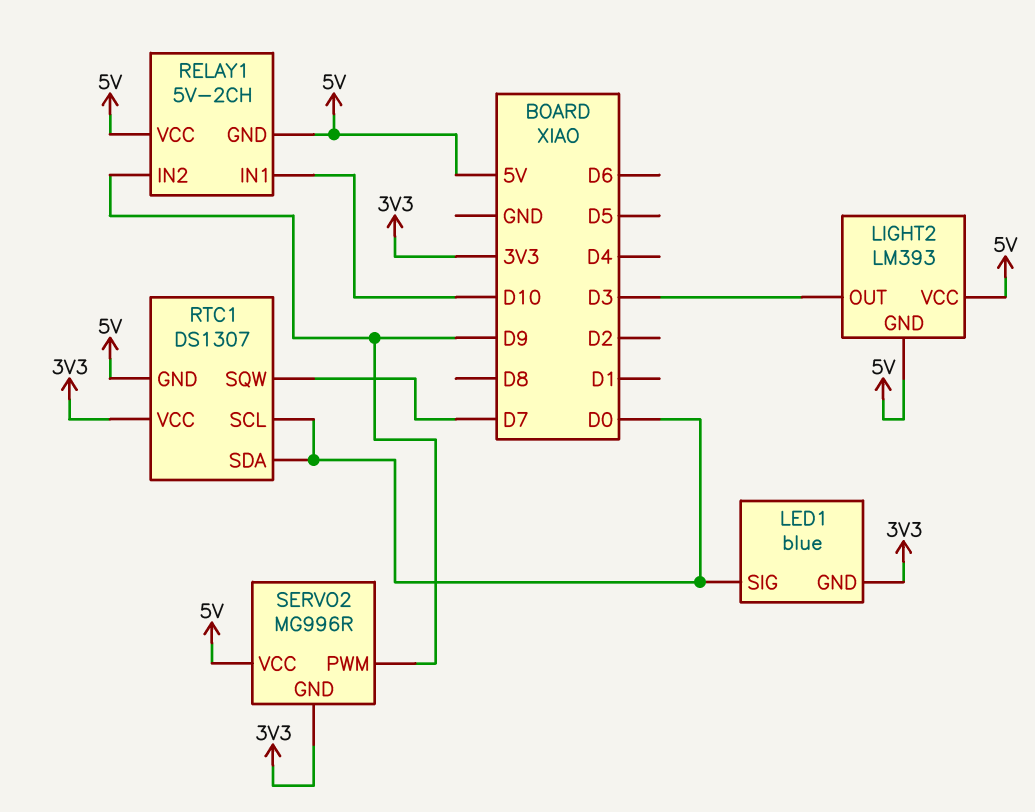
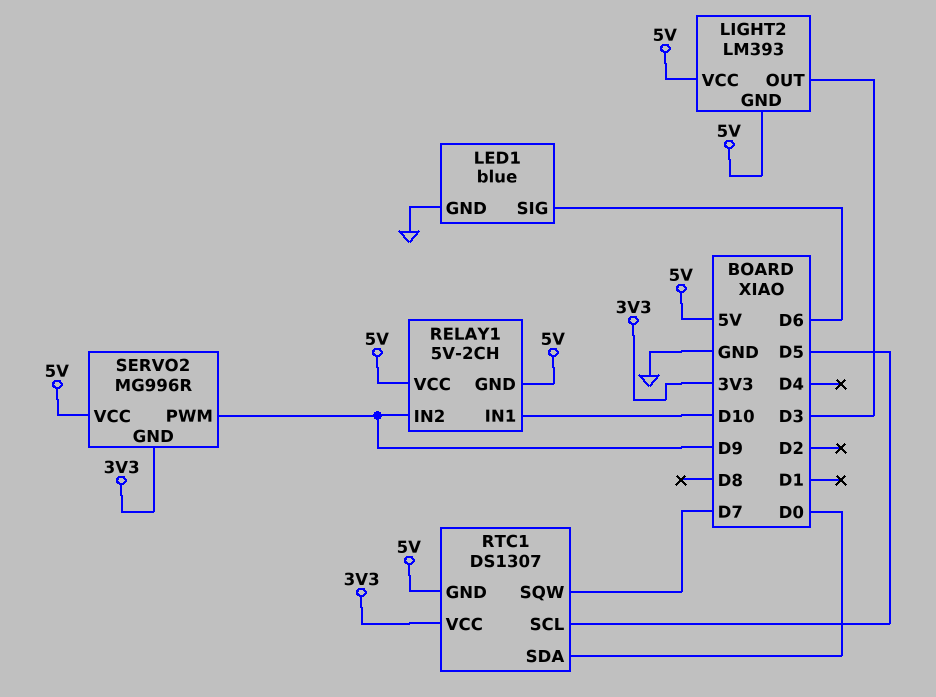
LED1 pin GND: 3V3 -> GND
LED1 pin SIG: D0 -> D6
RTC1 pin SCL: D0 -> D5

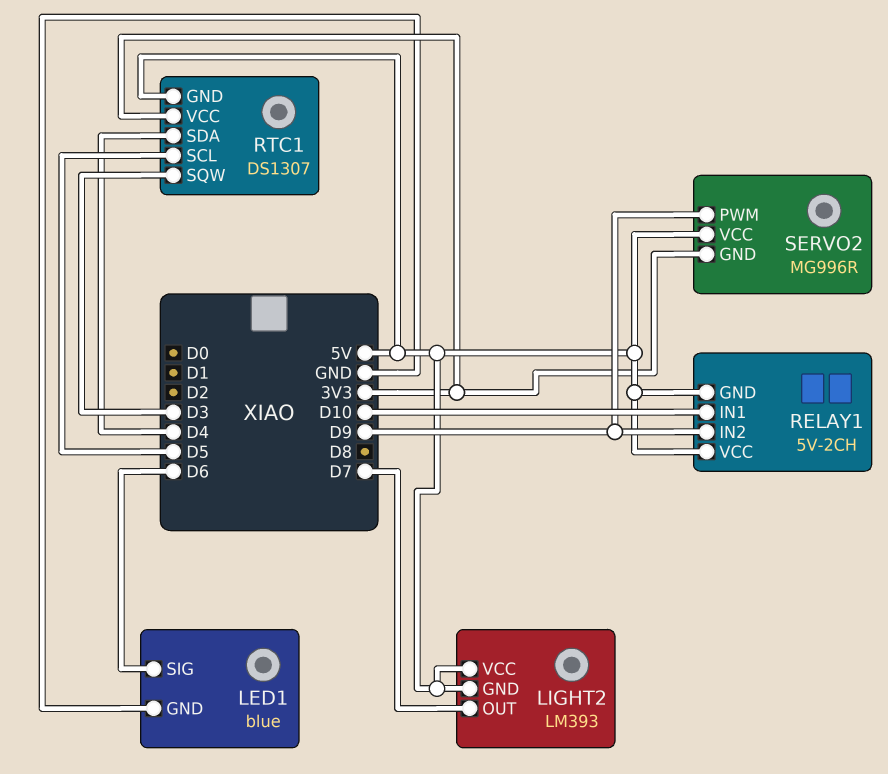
LIGHT2 pin OUT: D3 -> D7
RTC1 pin SDA: D0 -> D4
RTC1 pin SQW: D7 -> D3

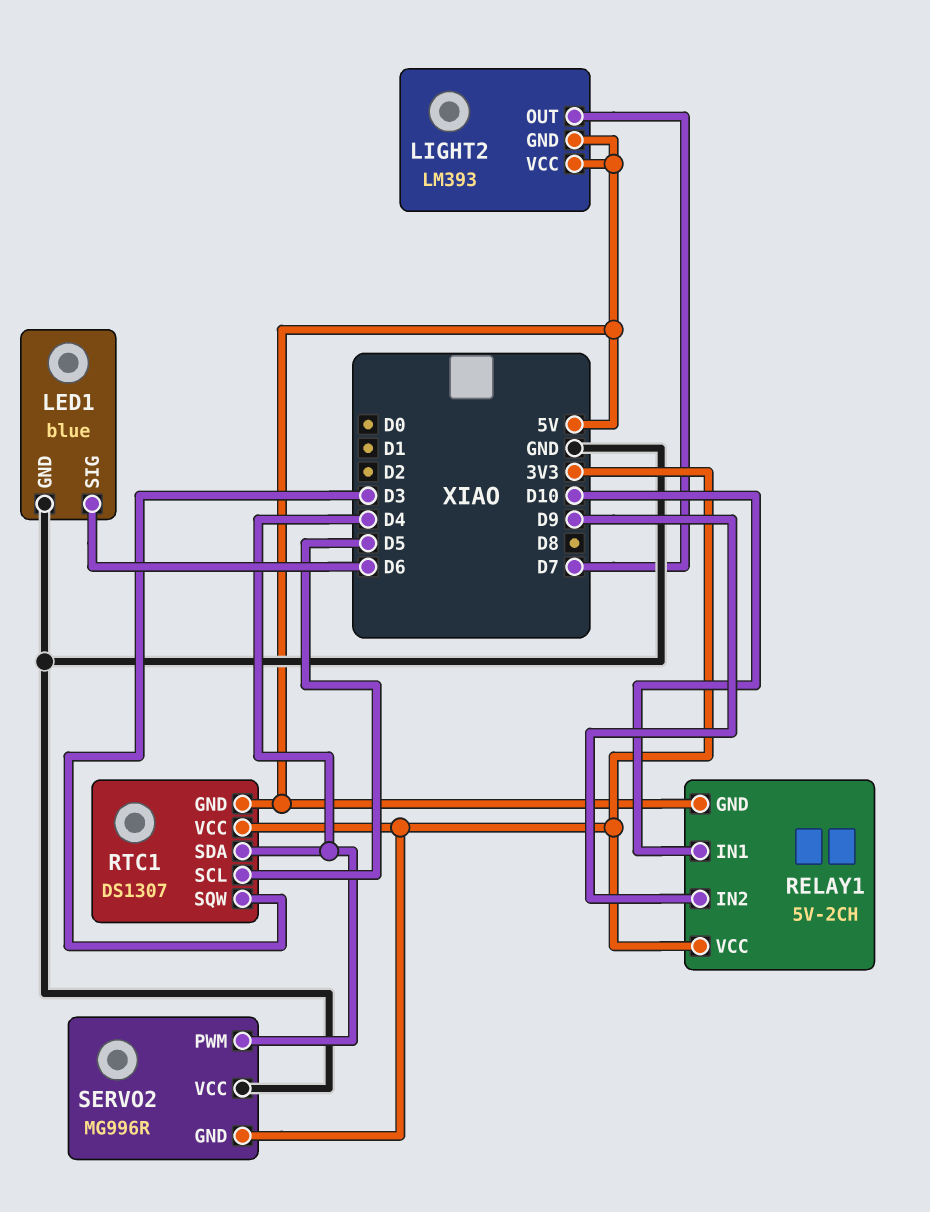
RELAY1 pin VCC: 5V -> 3V3
SERVO2 pin PWM: D9 -> D4
SERVO2 pin VCC: 5V -> GND

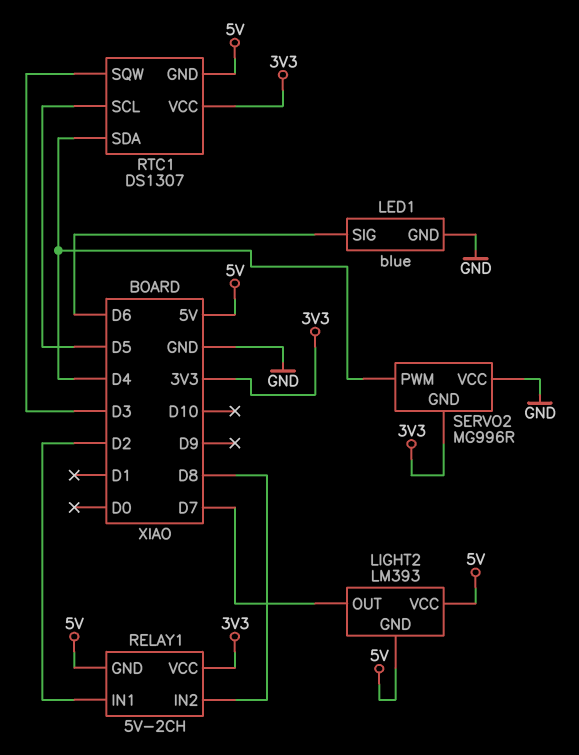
RELAY1 pin IN1: D10 -> D2
RELAY1 pin IN2: D9 -> D8

